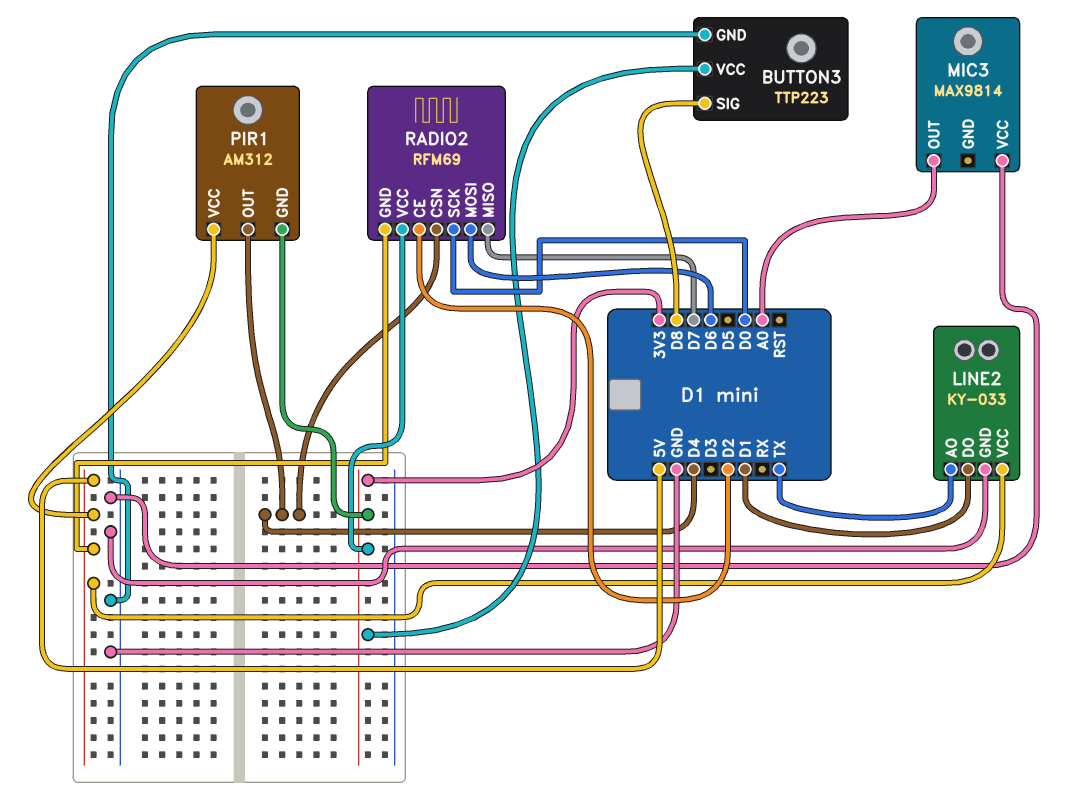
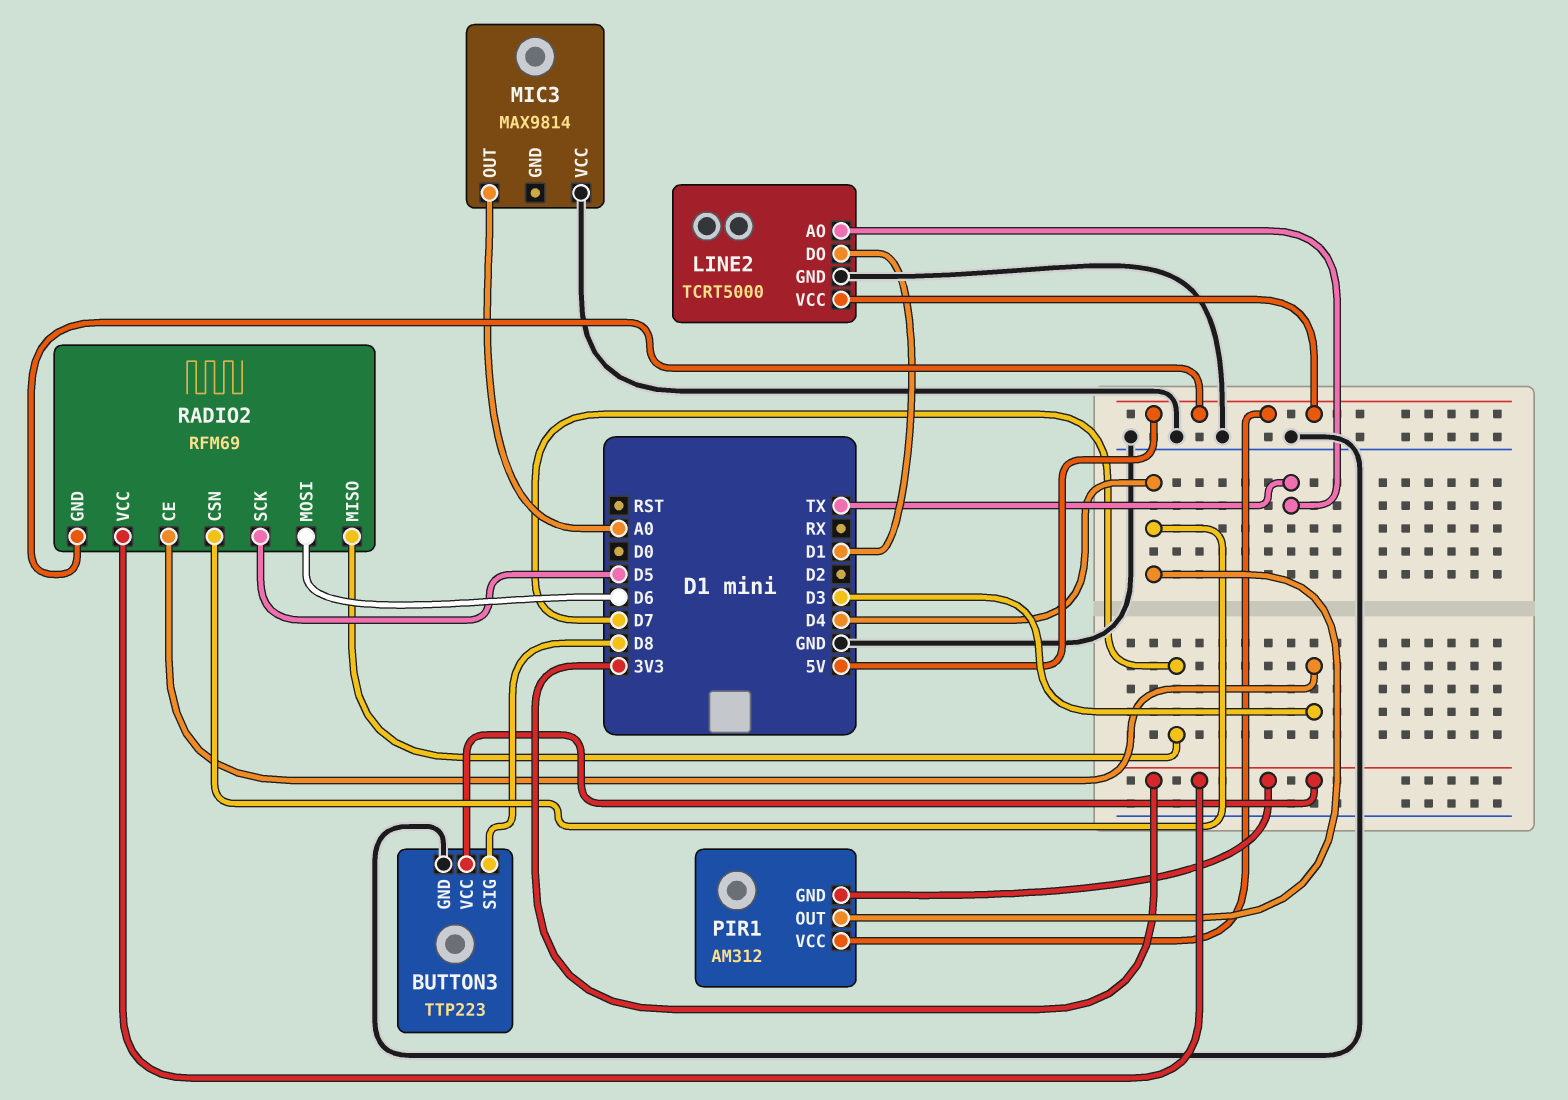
LINE2: KY-033 -> TCRT5000
RADIO2 pin CE: D2 -> D3
RADIO2 pin SCK: D0 -> D5

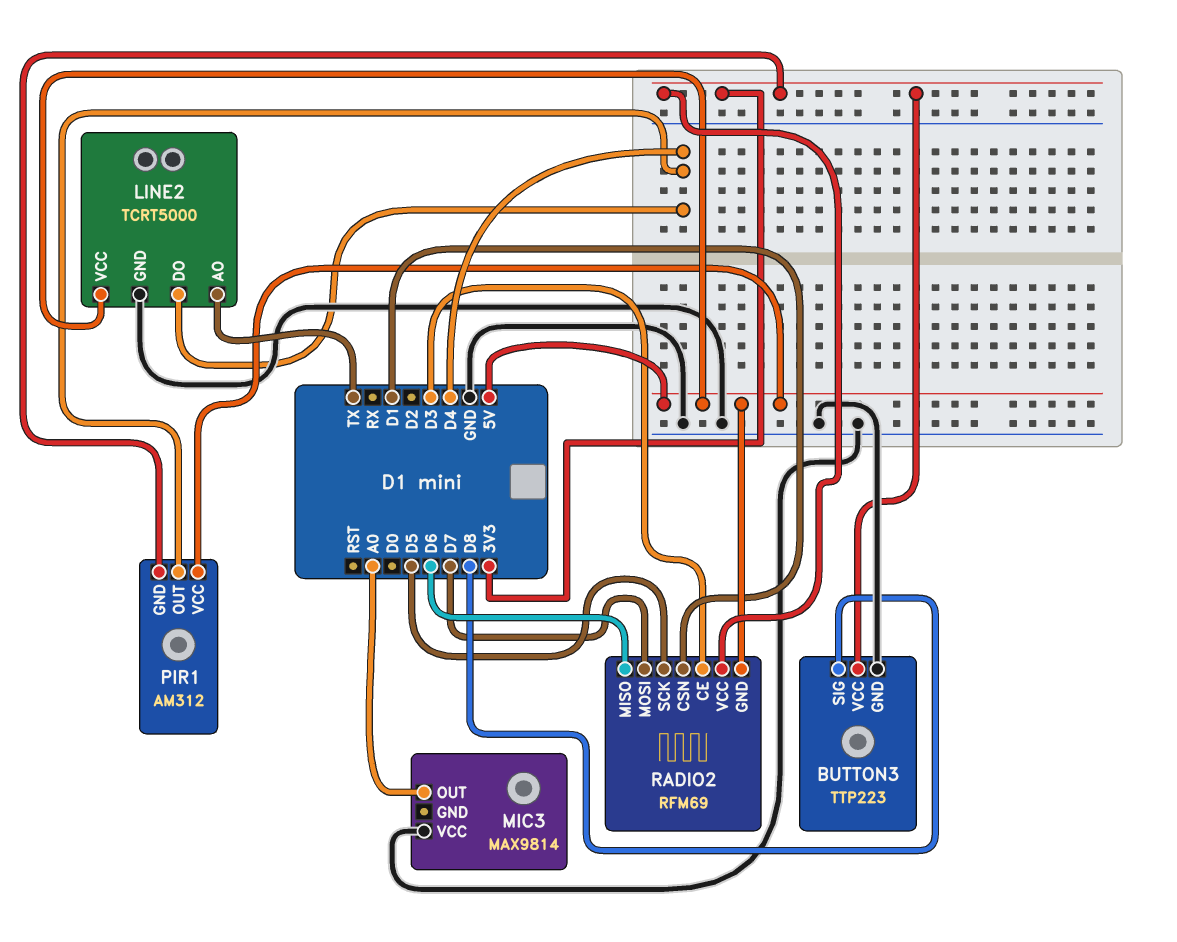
LINE2 pin DO: D1 -> D4
RADIO2 pin CSN: D4 -> D1
RADIO2 pin MISO: D7 -> D6
RADIO2 pin MOSI: D6 -> D7

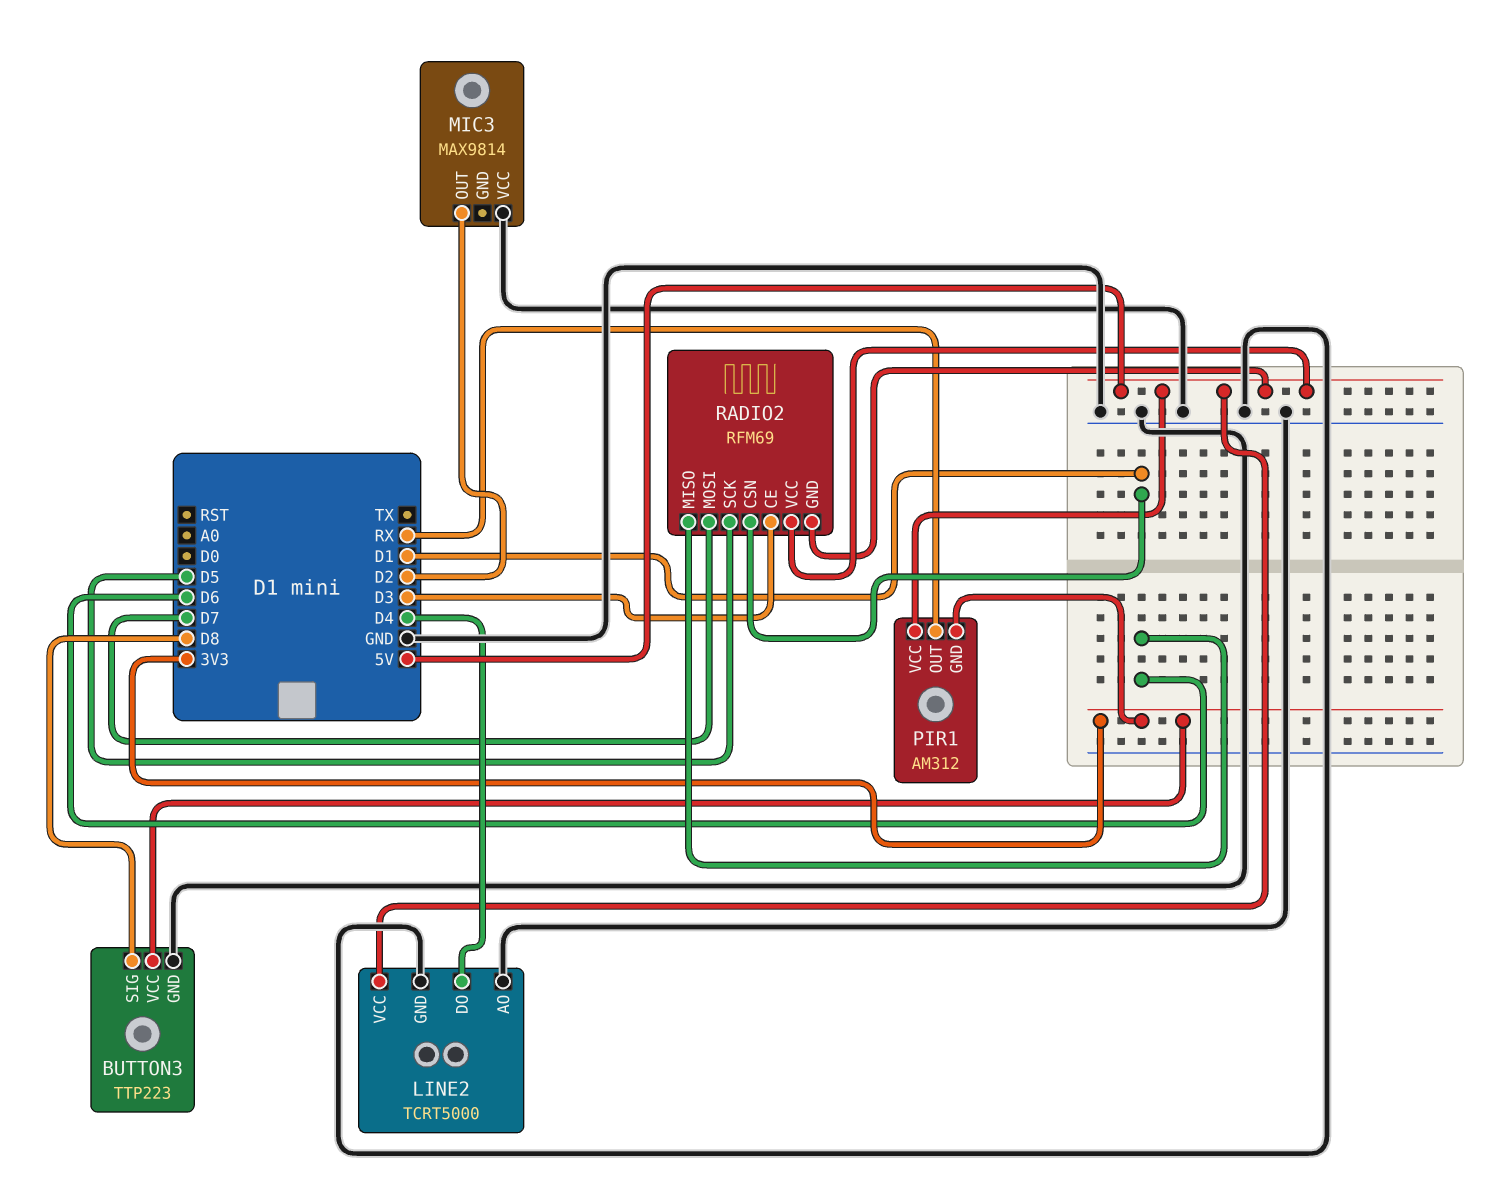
LINE2 pin AO: TX -> GND
MIC3 pin OUT: A0 -> D2
PIR1 pin OUT: D4 -> RX
RADIO2 pin VCC: 3V3 -> 5V

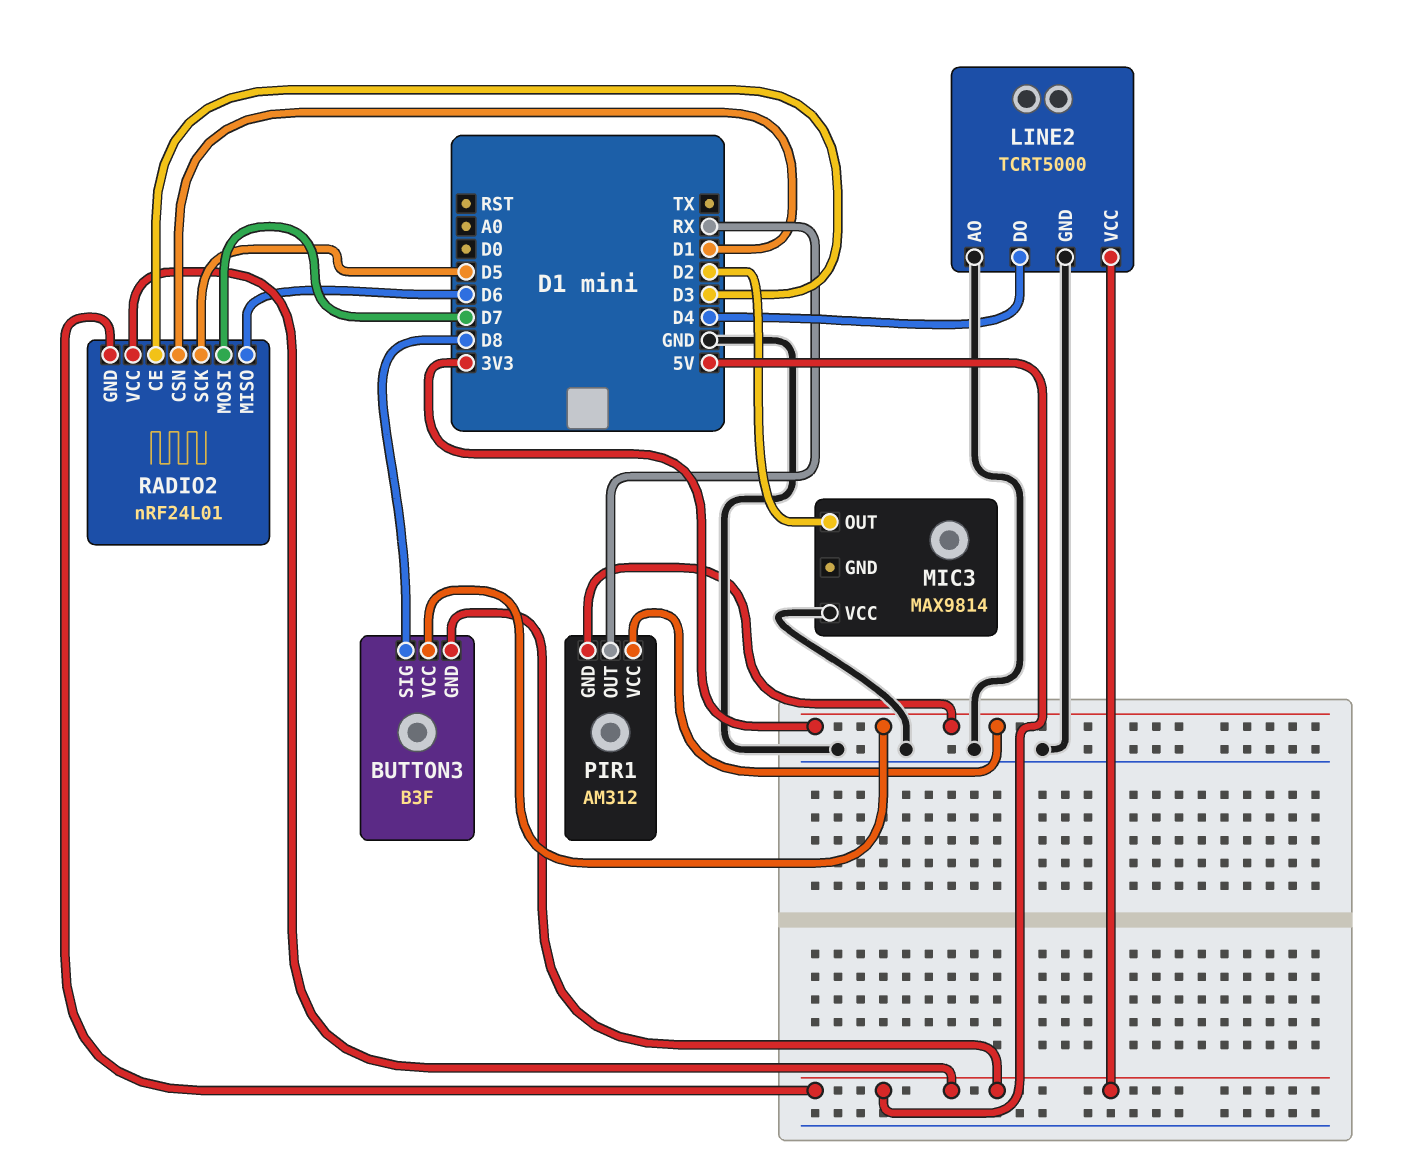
BUTTON3: TTP223 -> B3F
BUTTON3 pin GND: GND -> 5V
PIR1 pin VCC: 5V -> 3V3
RADIO2: RFM69 -> nRF24L01

